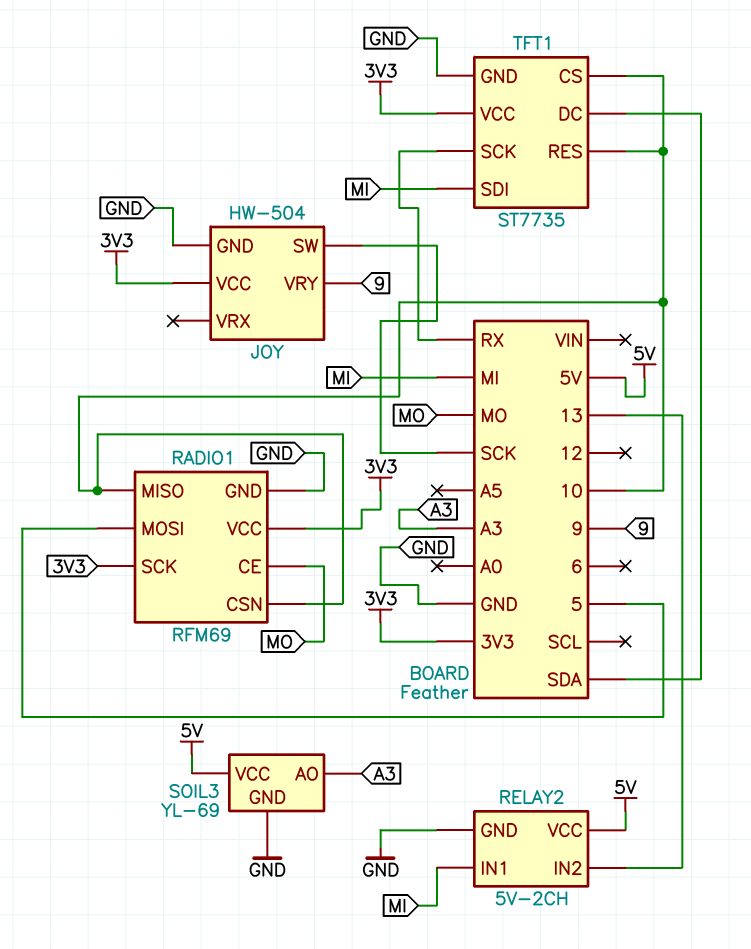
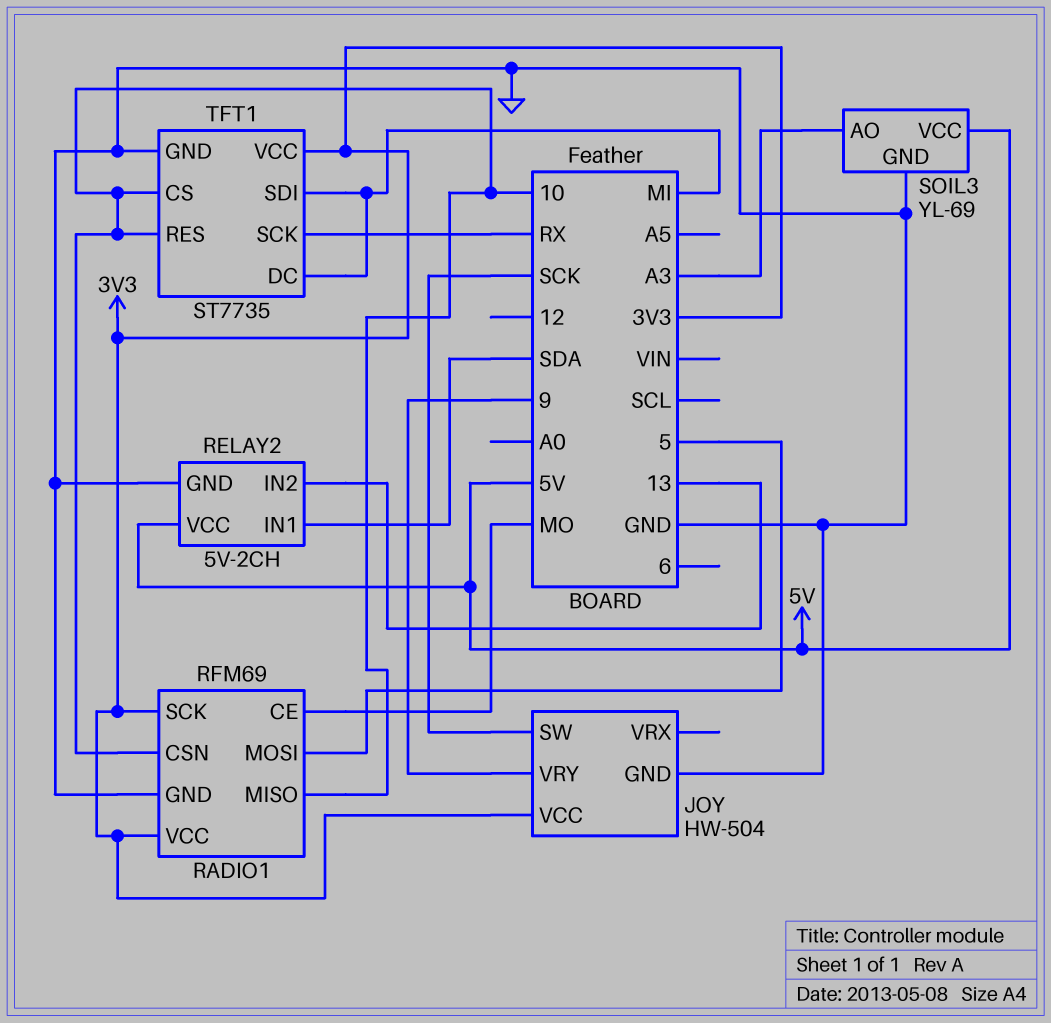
RELAY2 pin IN1: MI -> SDA
TFT1 pin DC: SDA -> MI

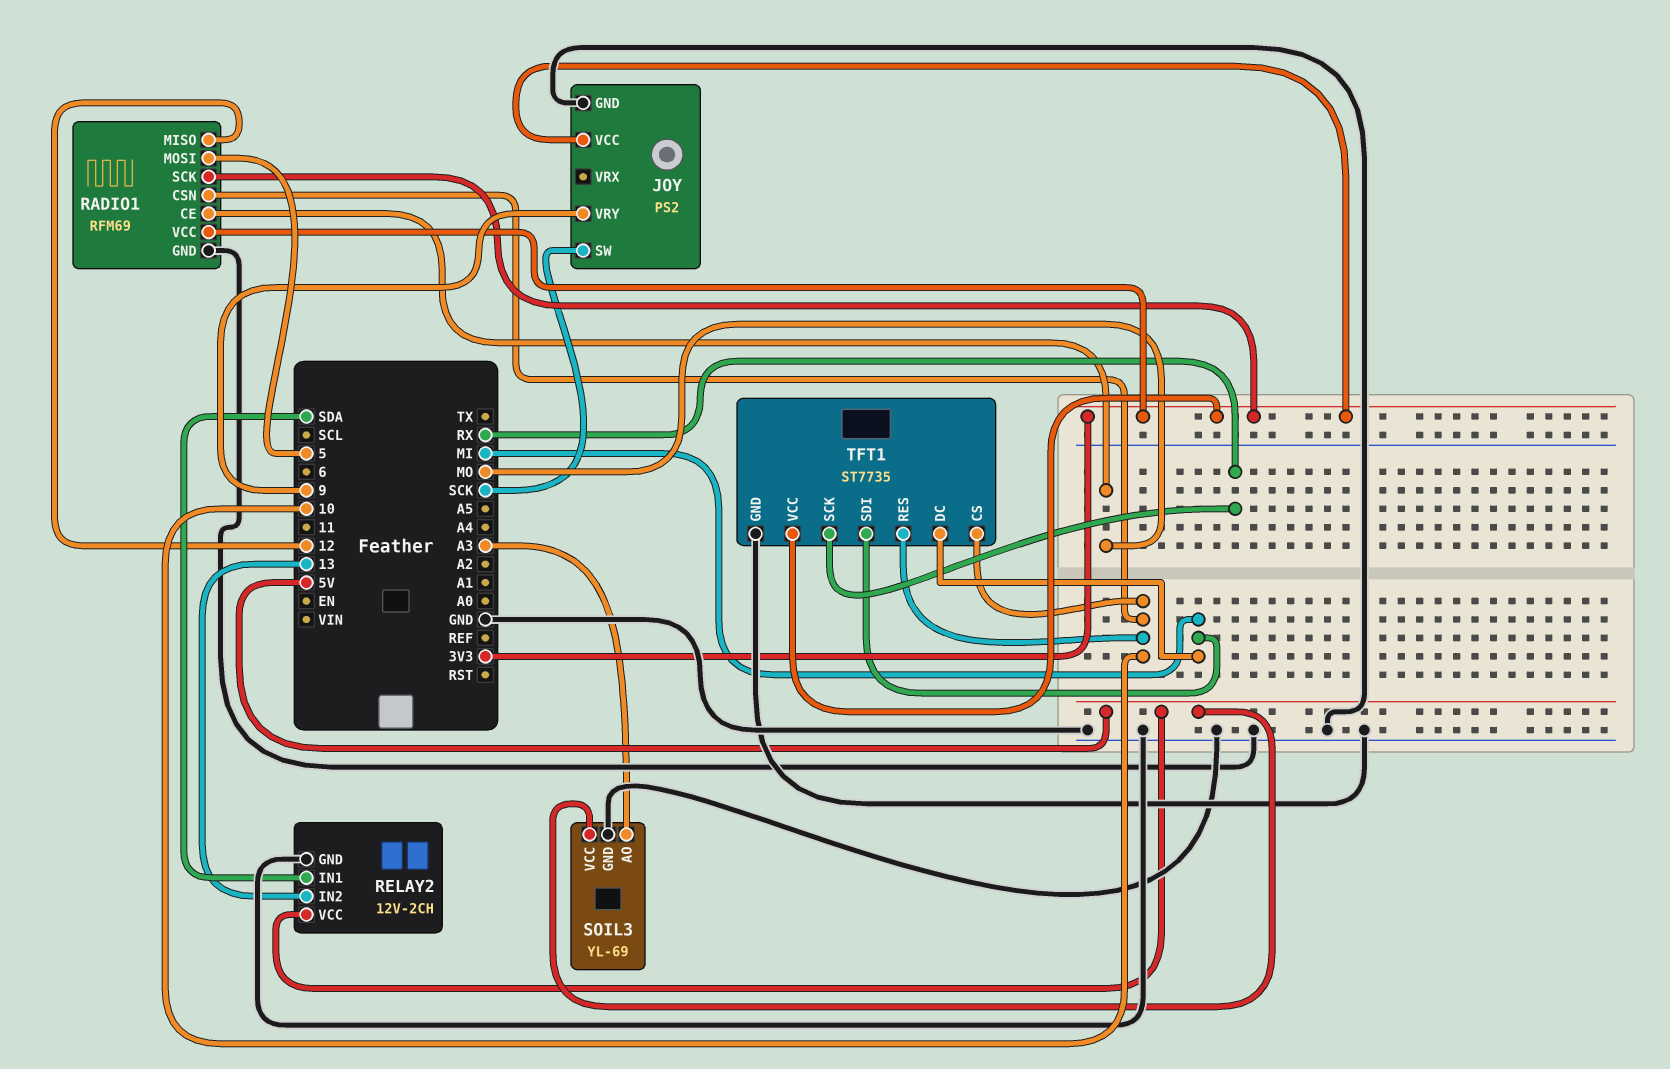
JOY: HW-504 -> PS2
RADIO1 pin MISO: 10 -> 12
RELAY2: 5V-2CH -> 12V-2CH

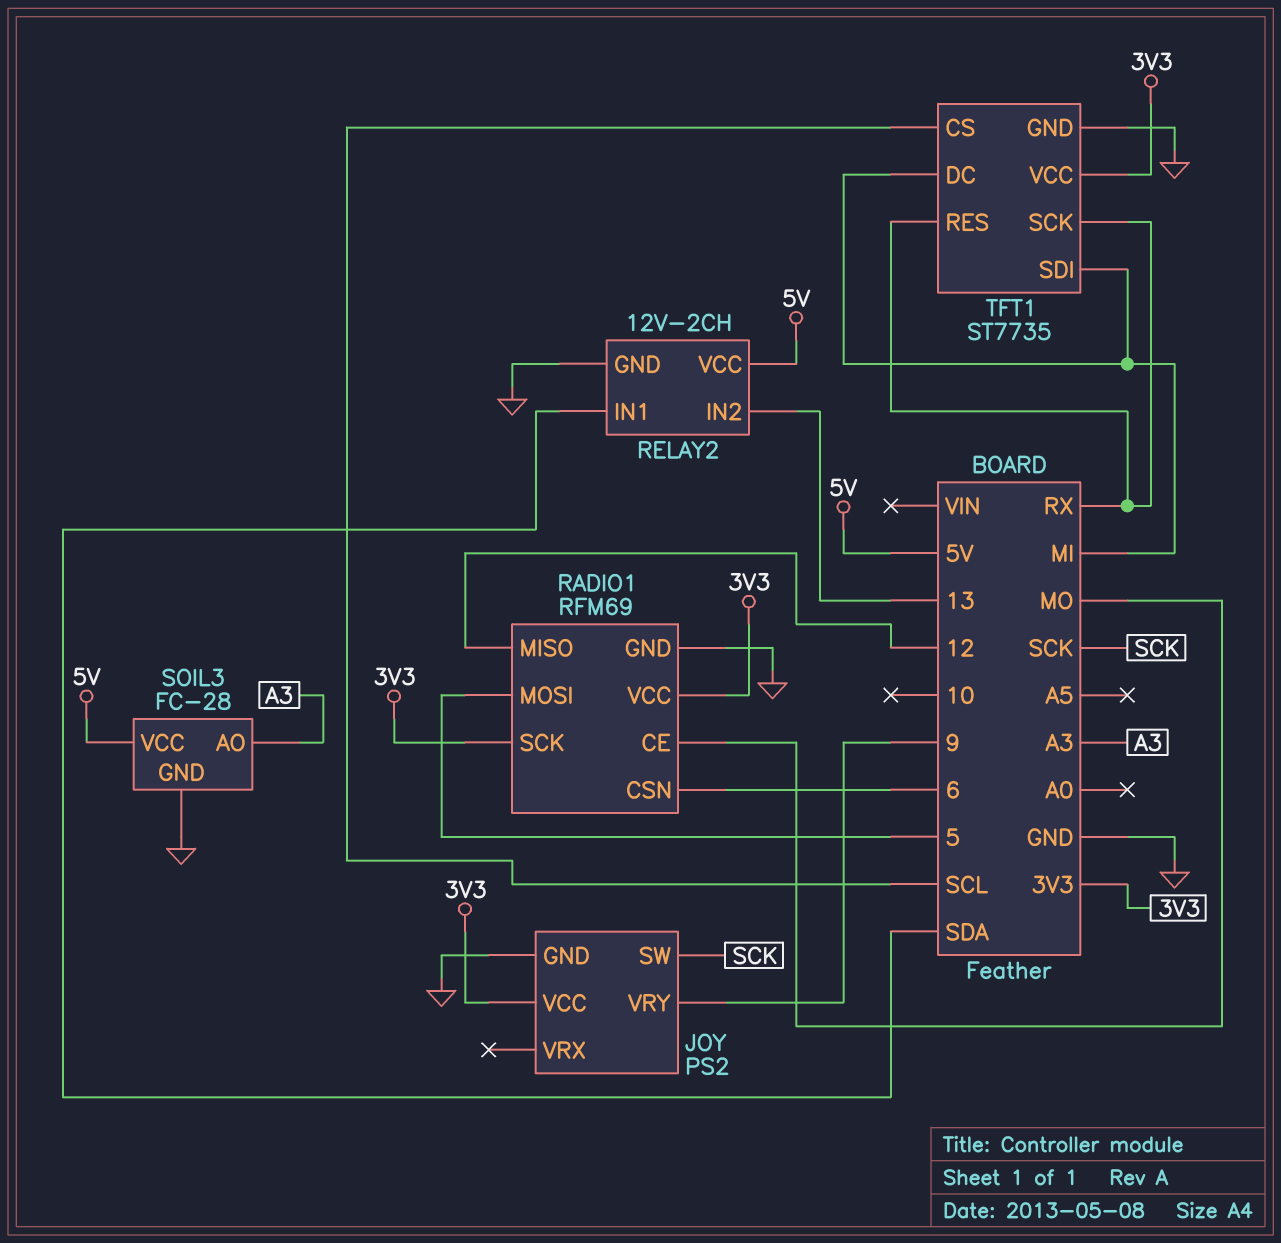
RADIO1 pin CSN: 10 -> 6
SOIL3: YL-69 -> FC-28
TFT1 pin CS: 10 -> SCL
TFT1 pin RES: 10 -> RX

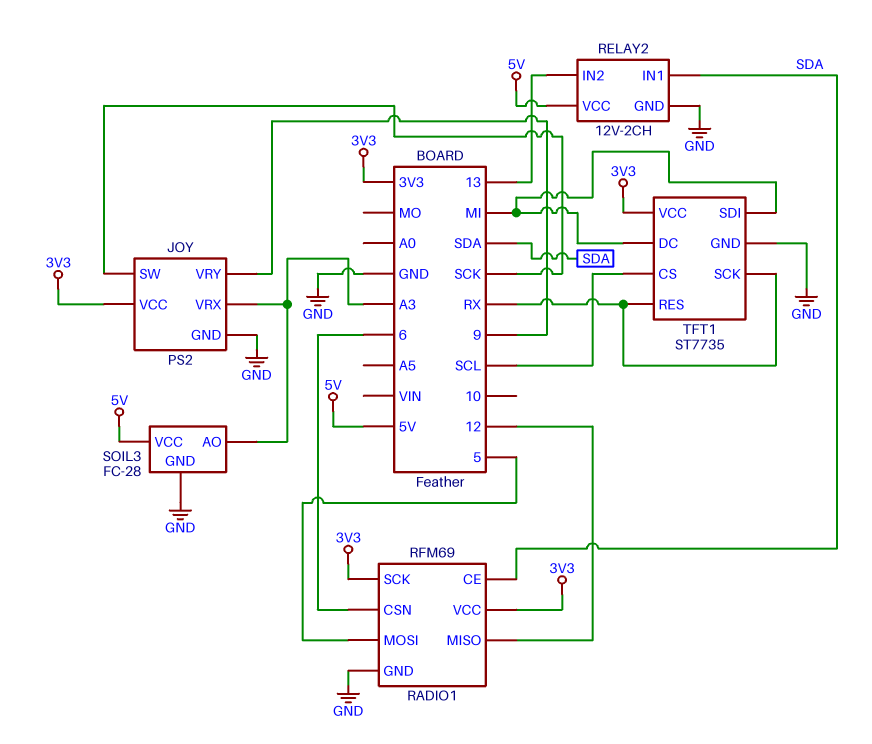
JOY pin VRX: none -> A3
RADIO1 pin CE: MO -> SDA

